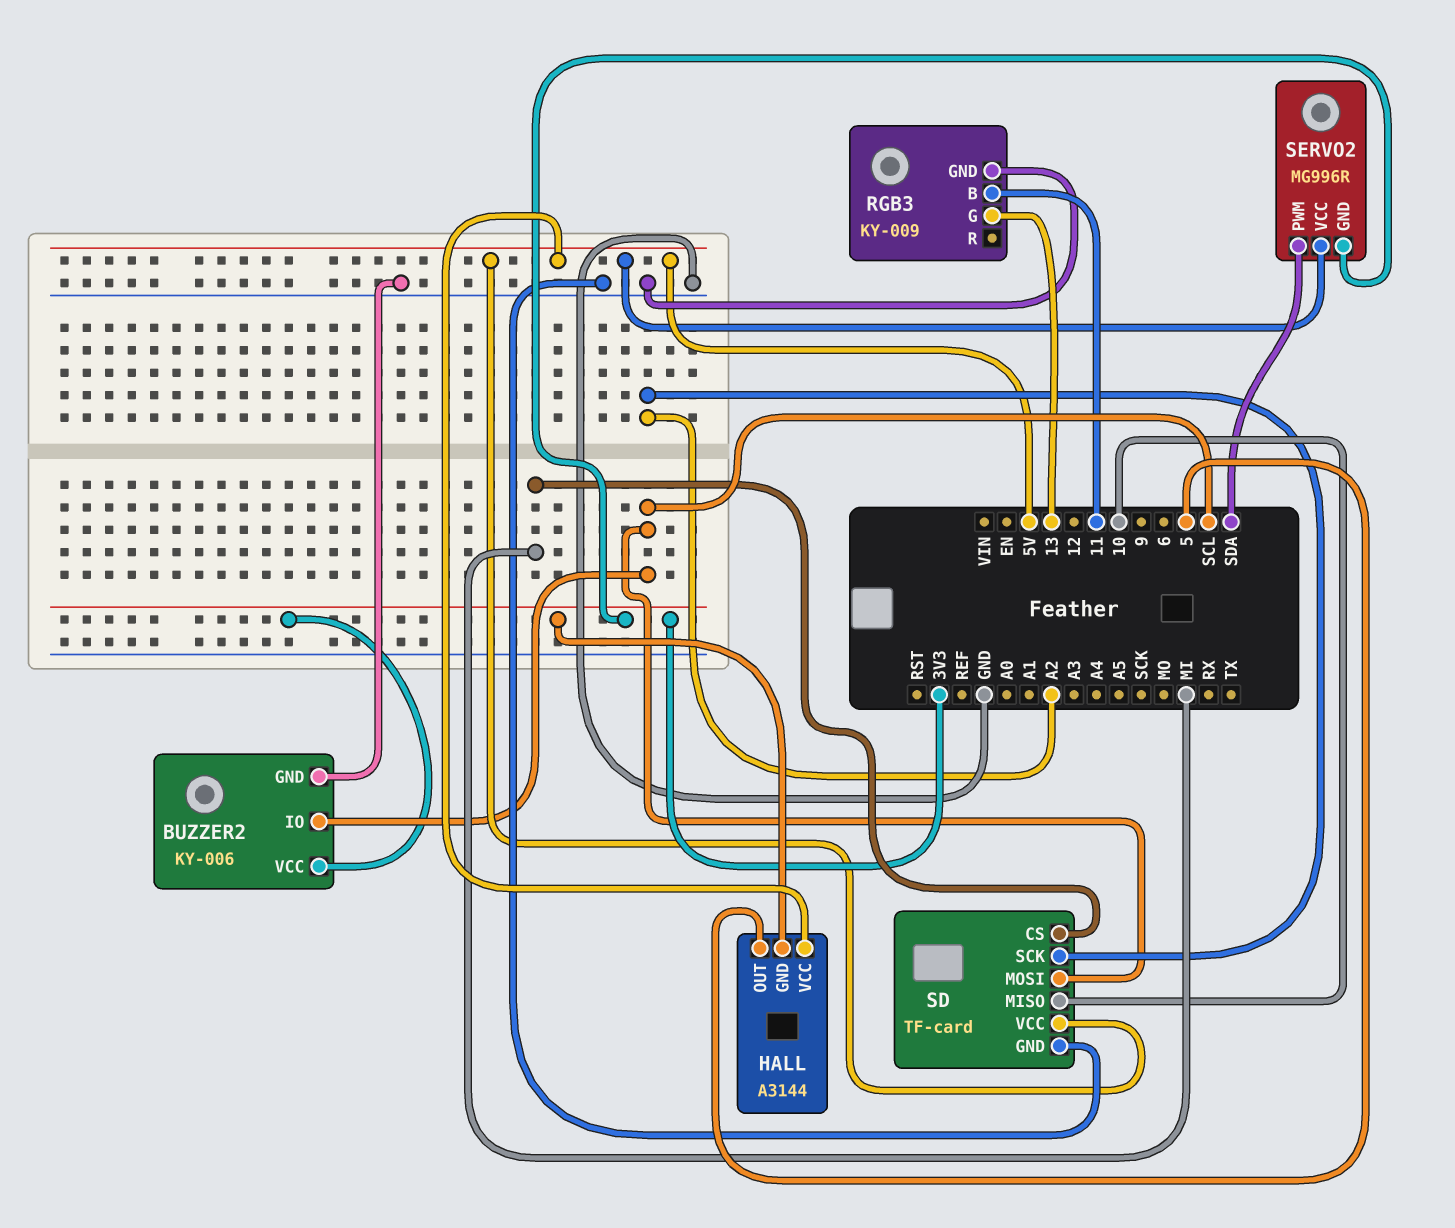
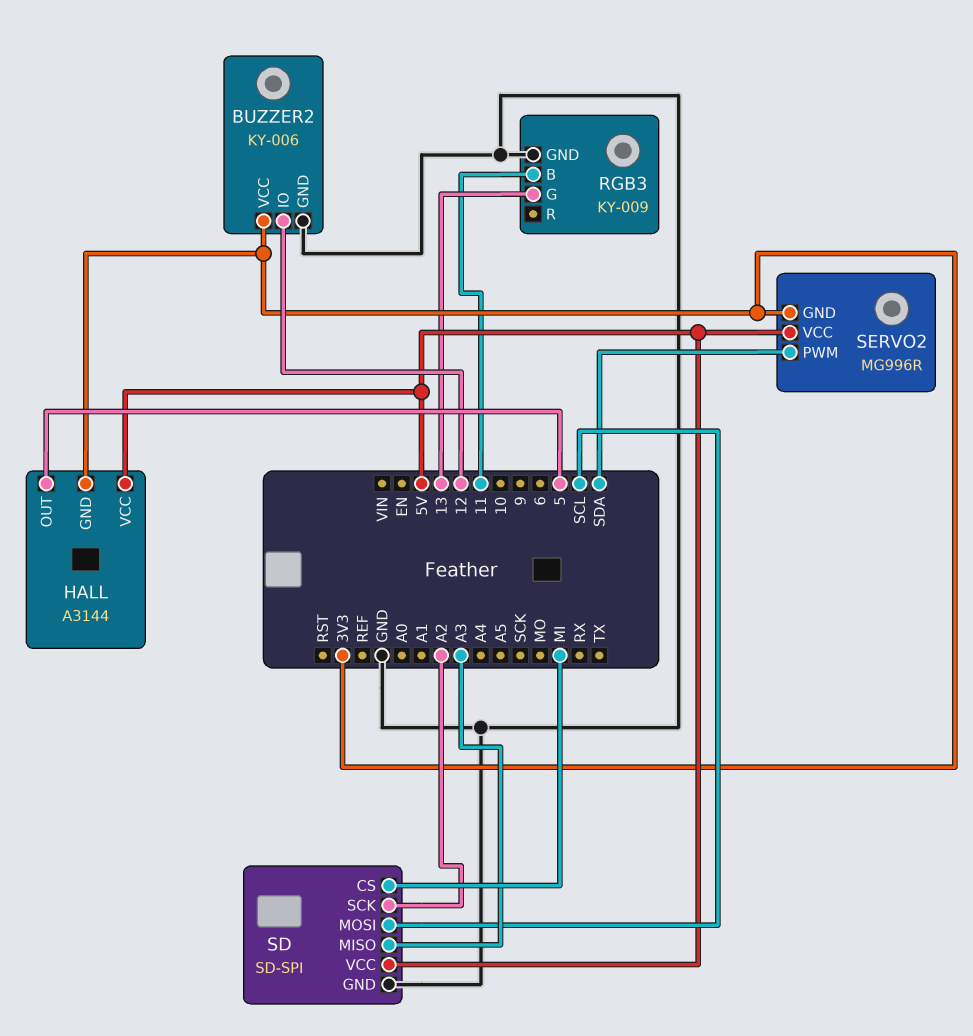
BUZZER2 pin IO: SCL -> 12
SD: TF-card -> SD-SPI
SD pin MISO: 10 -> A3

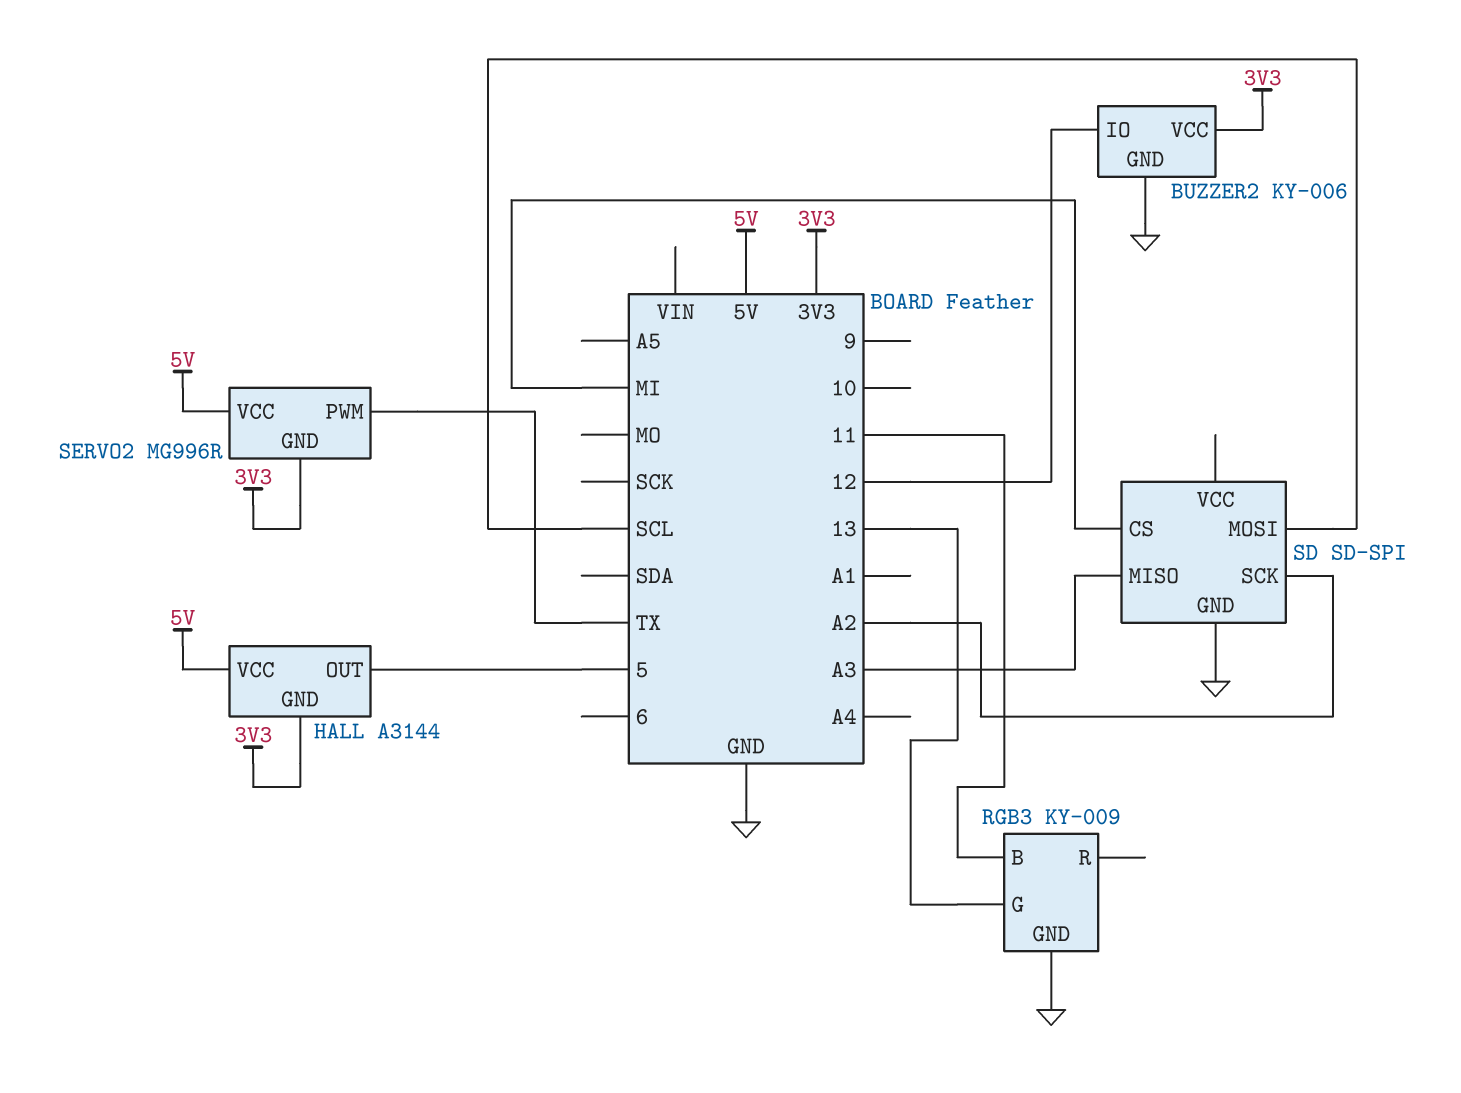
SD pin VCC: 5V -> none
SERVO2 pin PWM: SDA -> TX

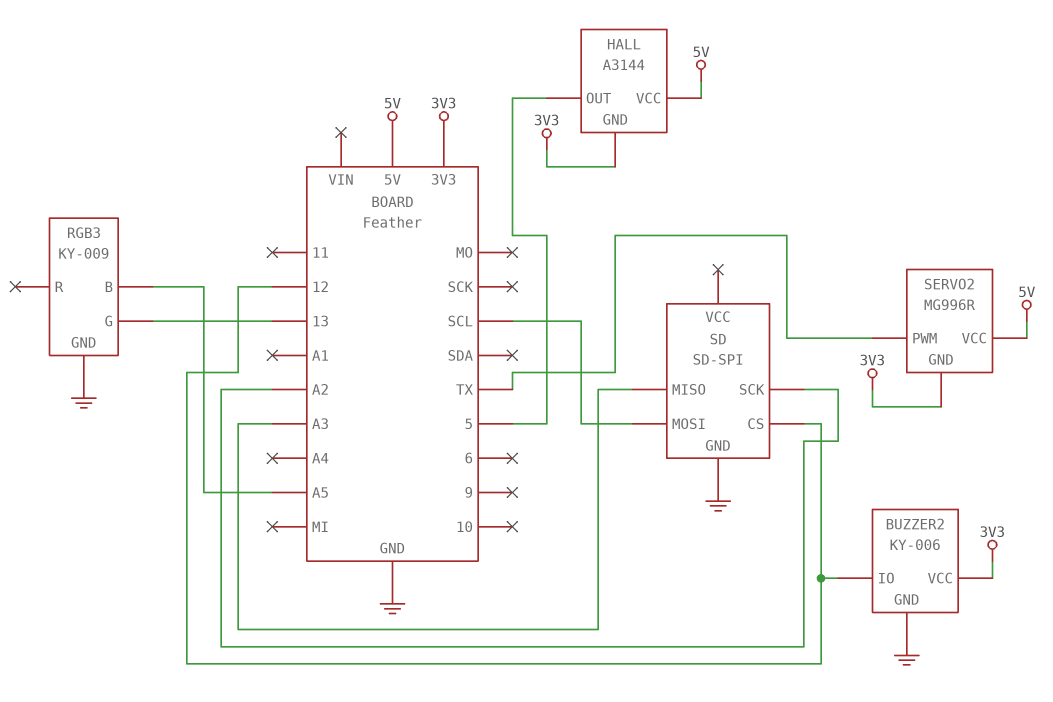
RGB3 pin B: 11 -> A5
SD pin CS: MI -> 12

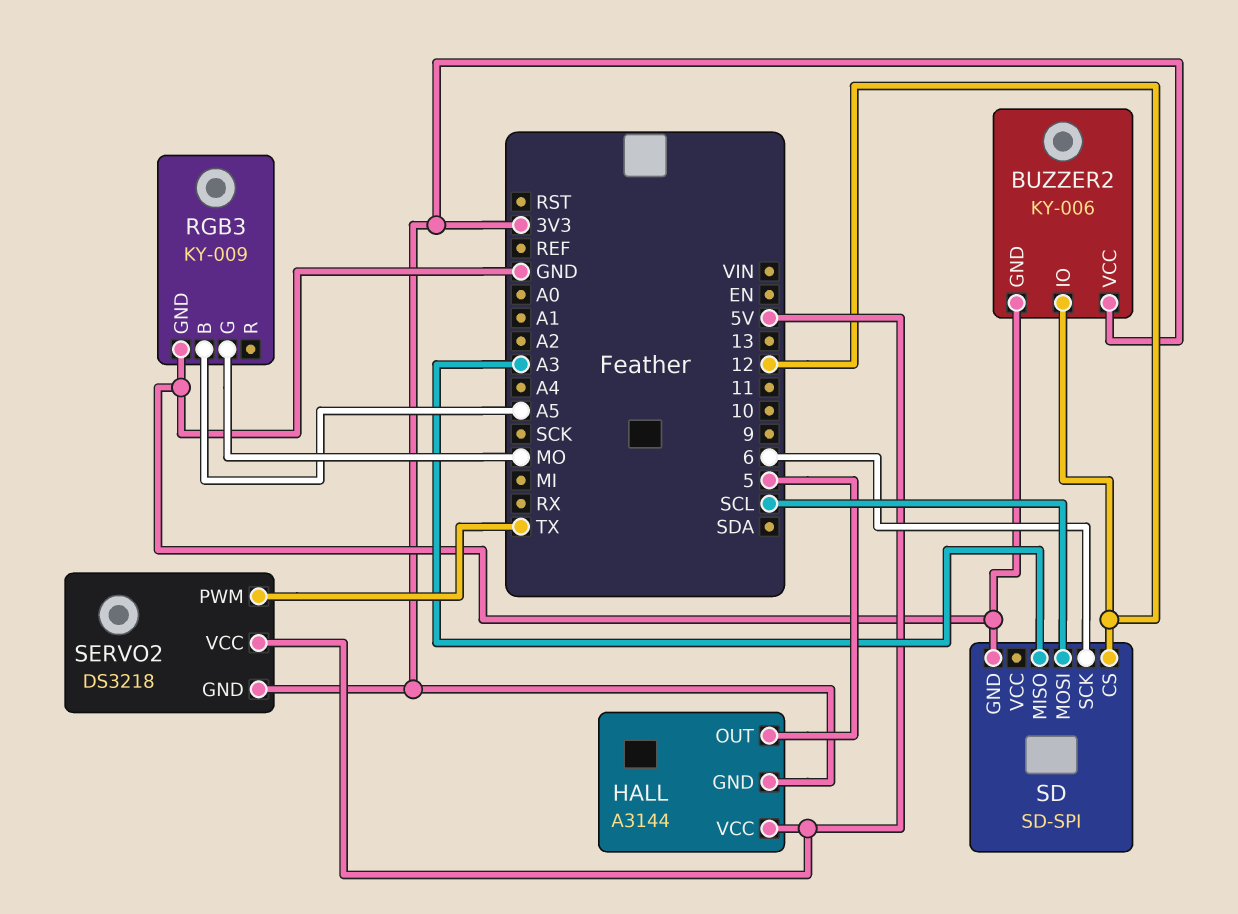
RGB3 pin G: 13 -> MO
SD pin SCK: A2 -> 6
SERVO2: MG996R -> DS3218

